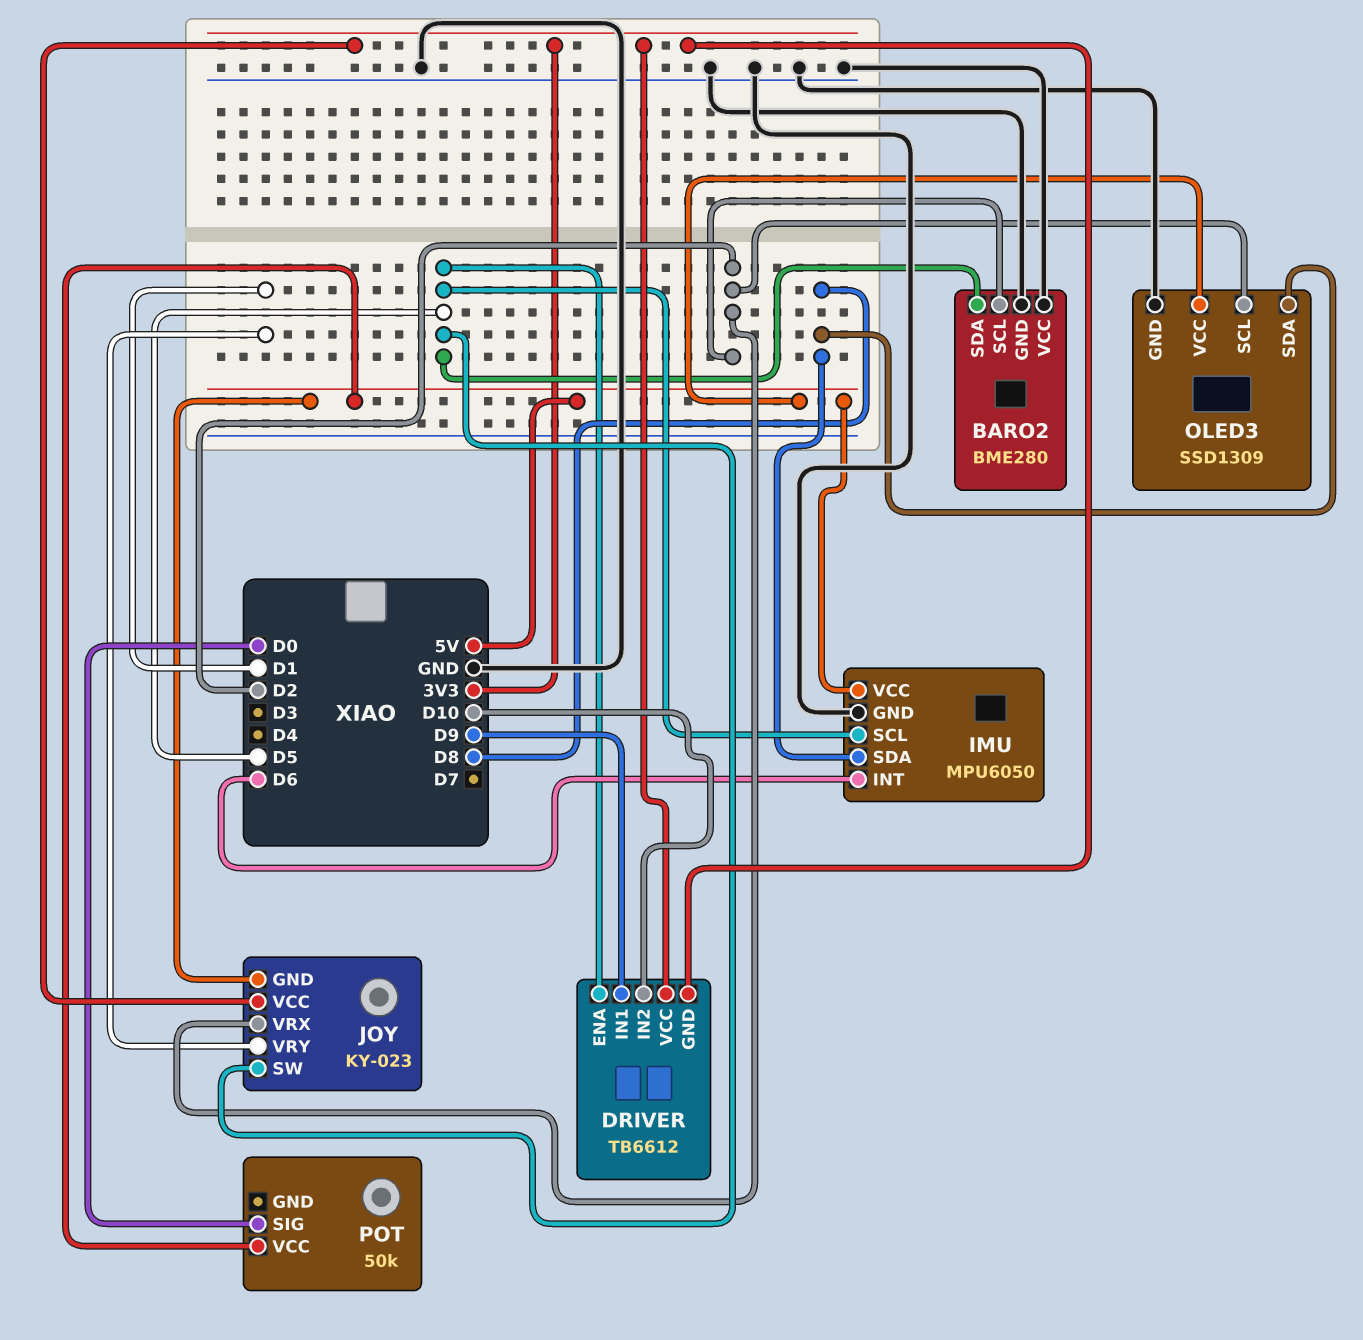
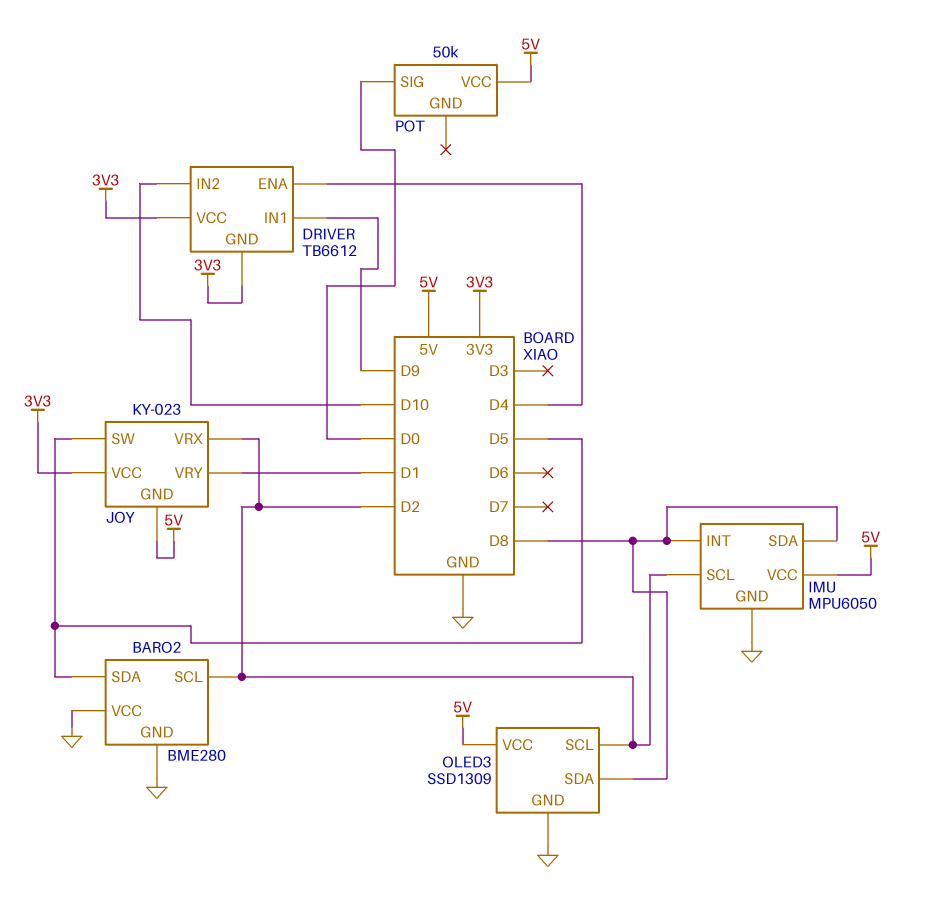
DRIVER pin ENA: D5 -> D4
IMU pin INT: D6 -> D8
IMU pin SCL: D5 -> D2

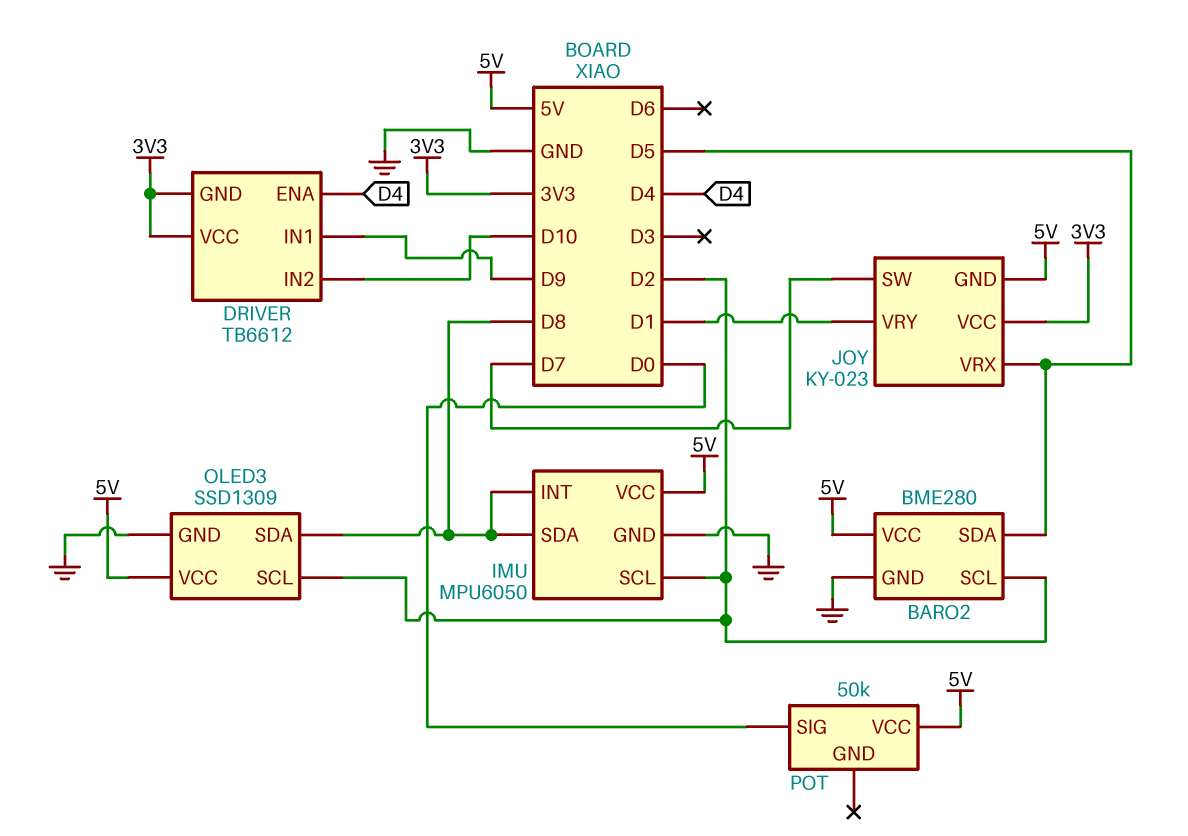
BARO2 pin VCC: GND -> 5V
JOY pin SW: D5 -> D7
JOY pin VRX: D2 -> D5

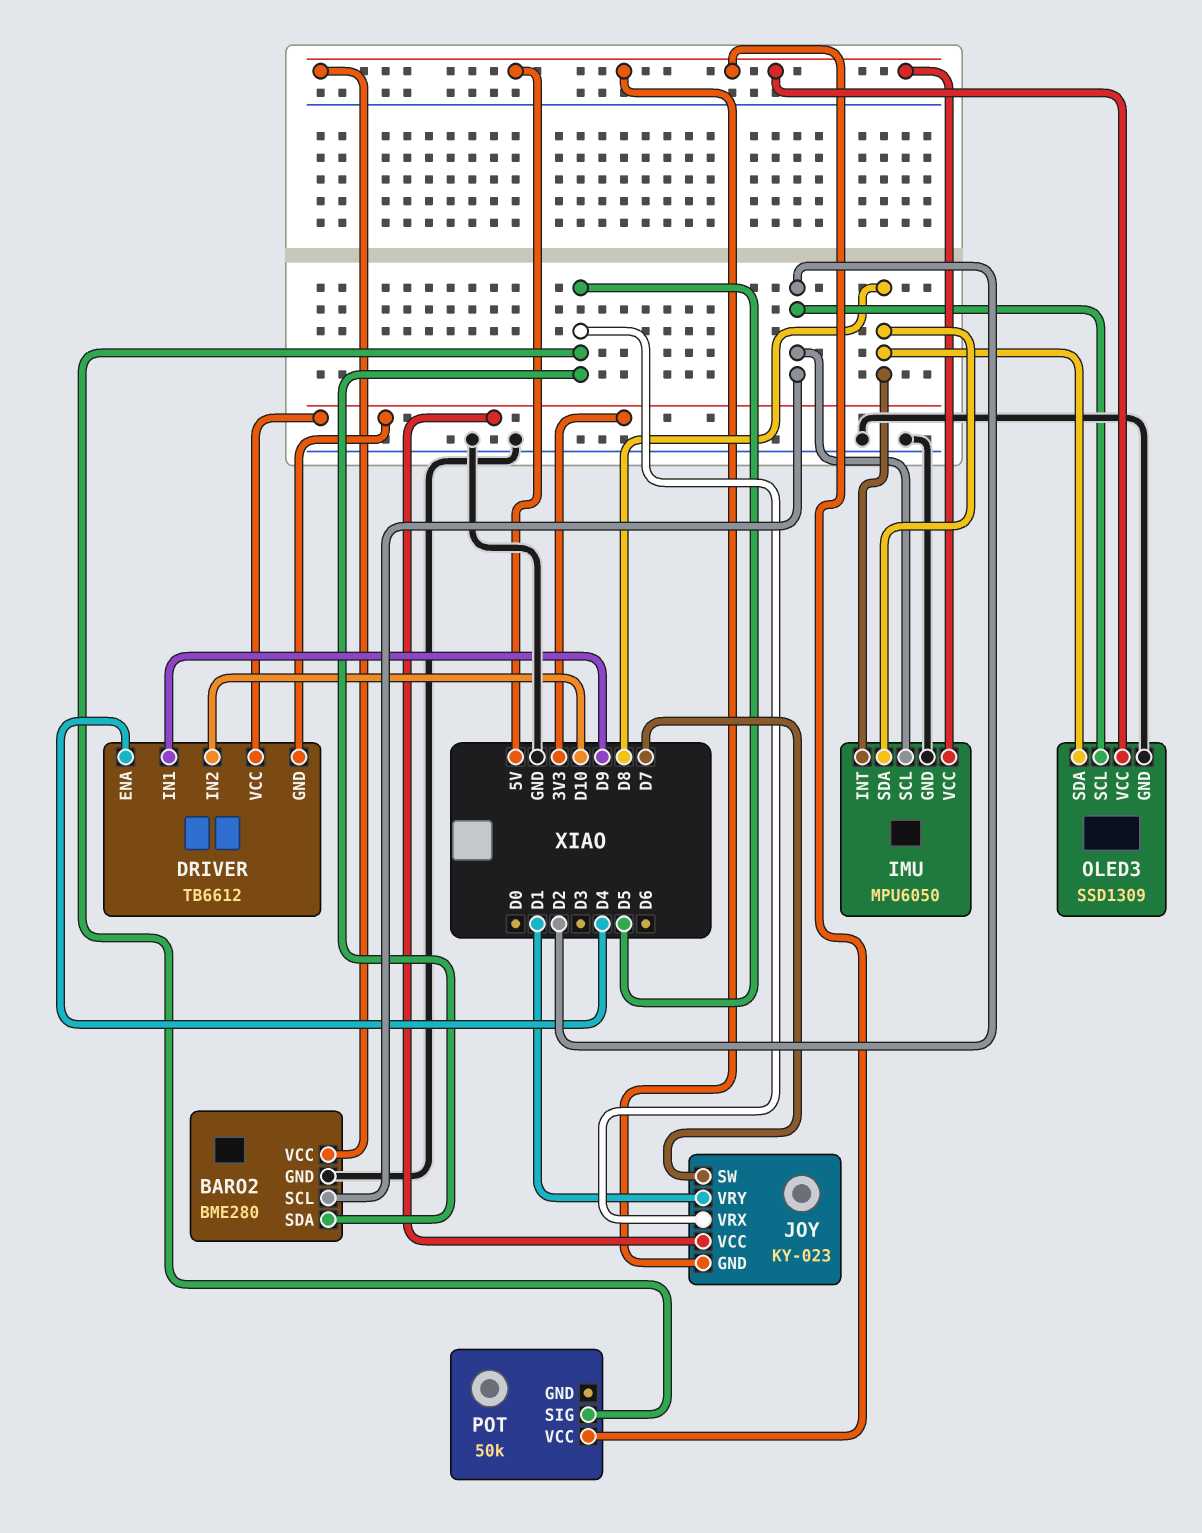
POT pin SIG: D0 -> D5

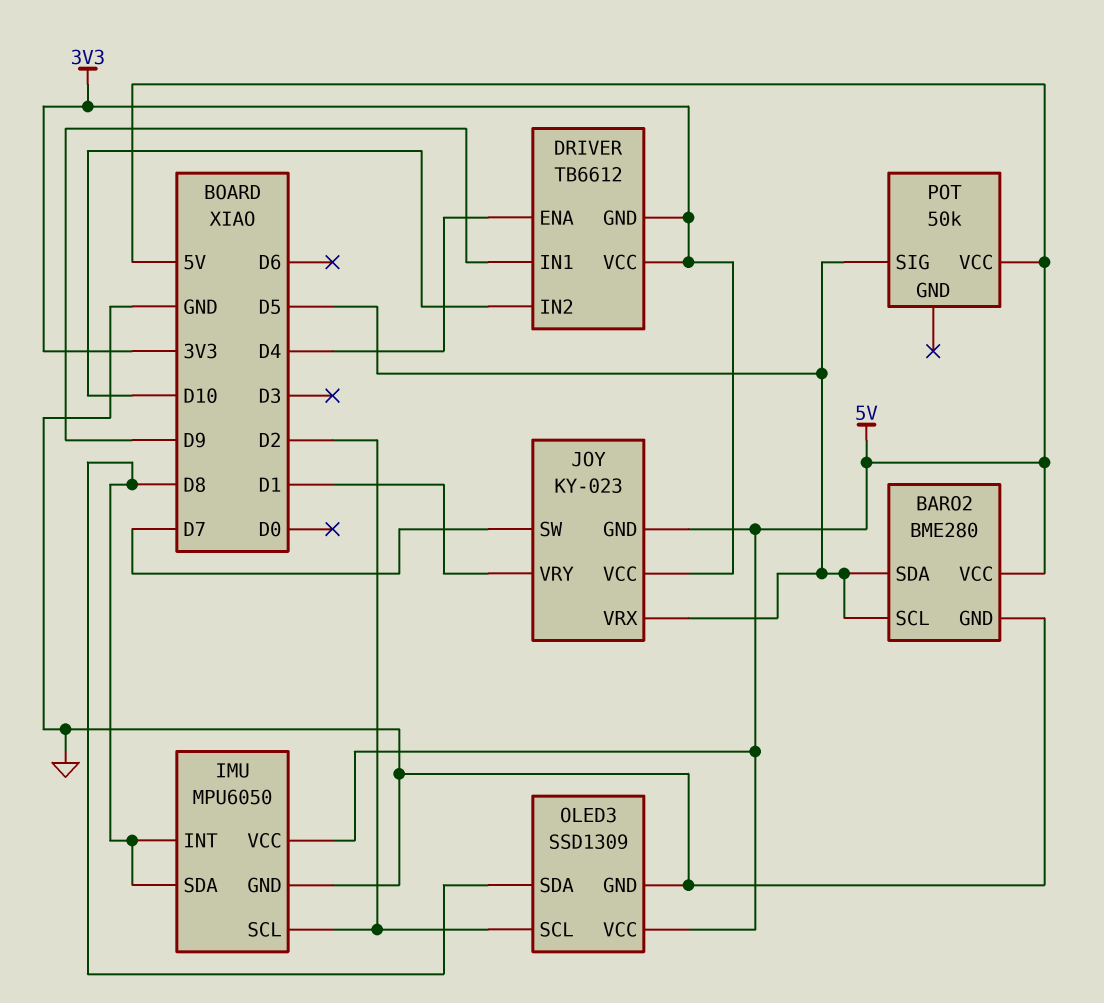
BARO2 pin SCL: D2 -> D5

